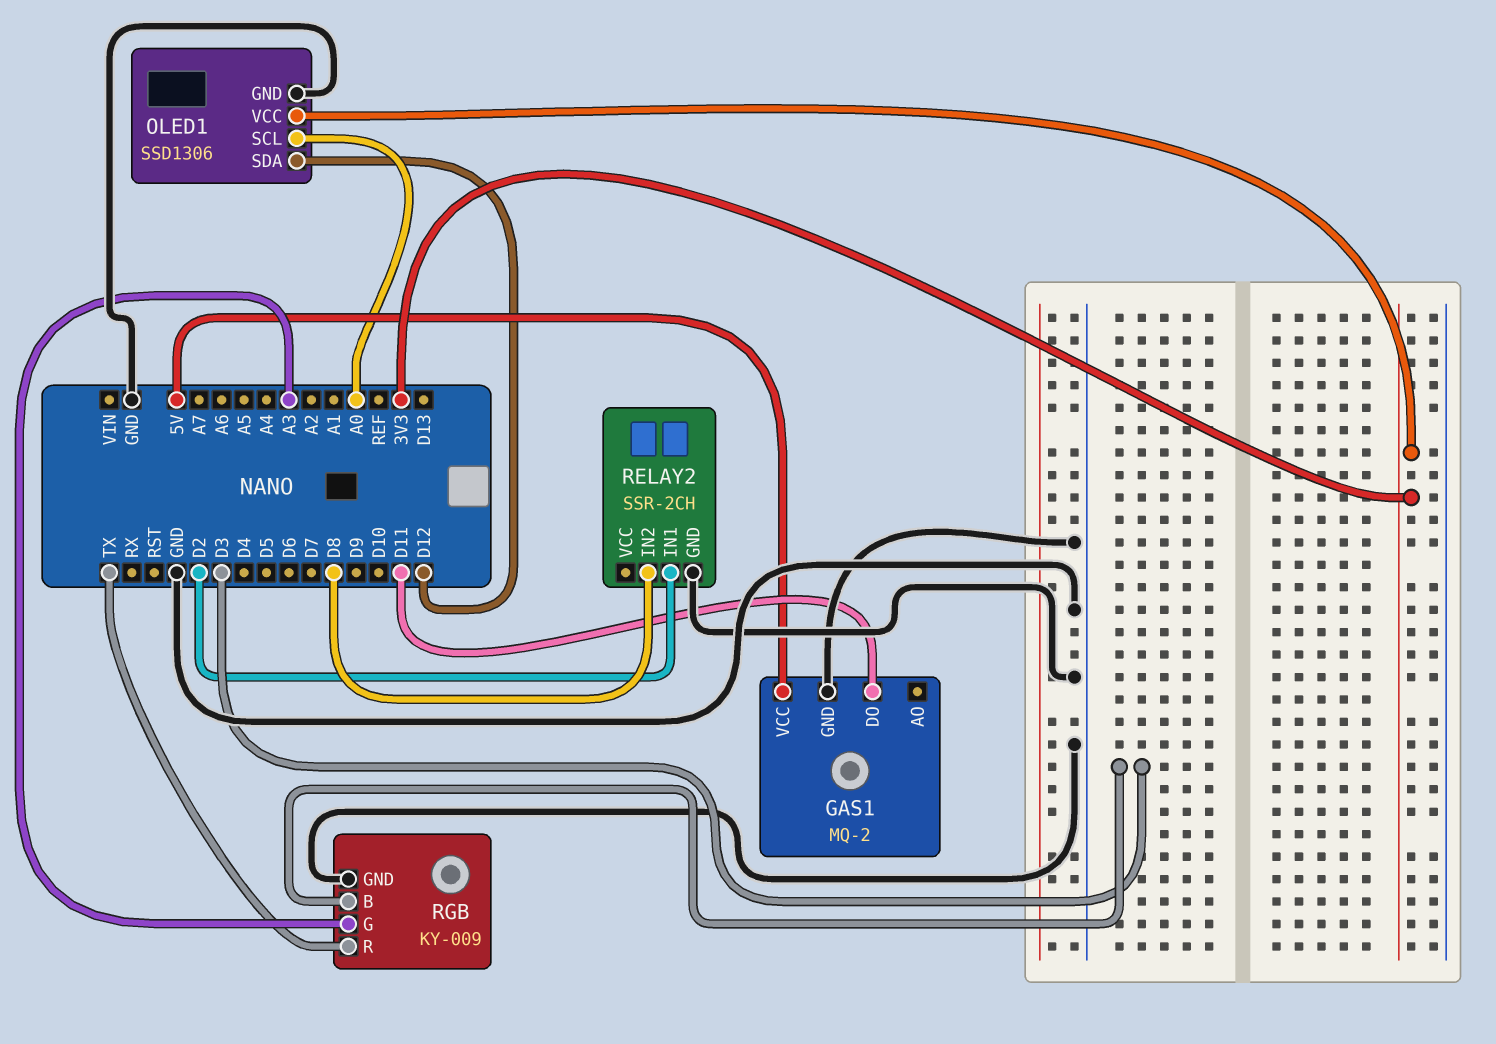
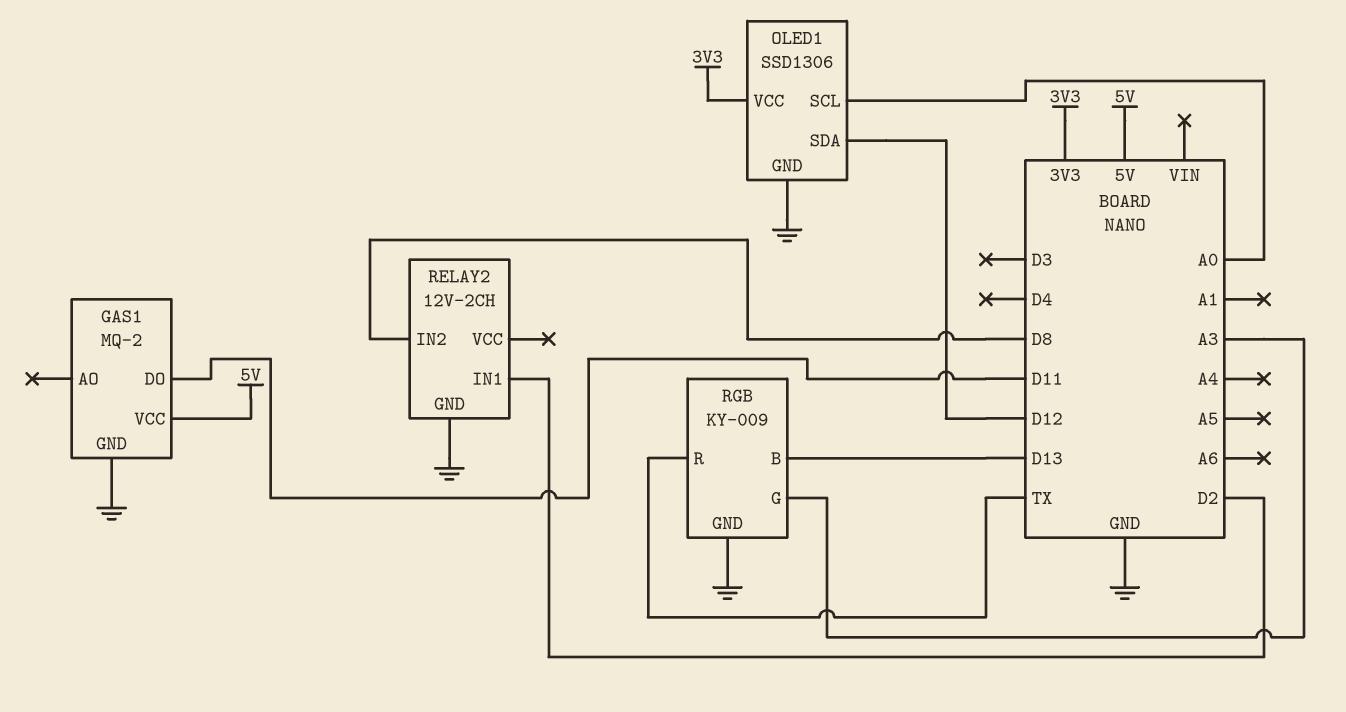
RELAY2: SSR-2CH -> 12V-2CH
RGB pin B: D3 -> D13

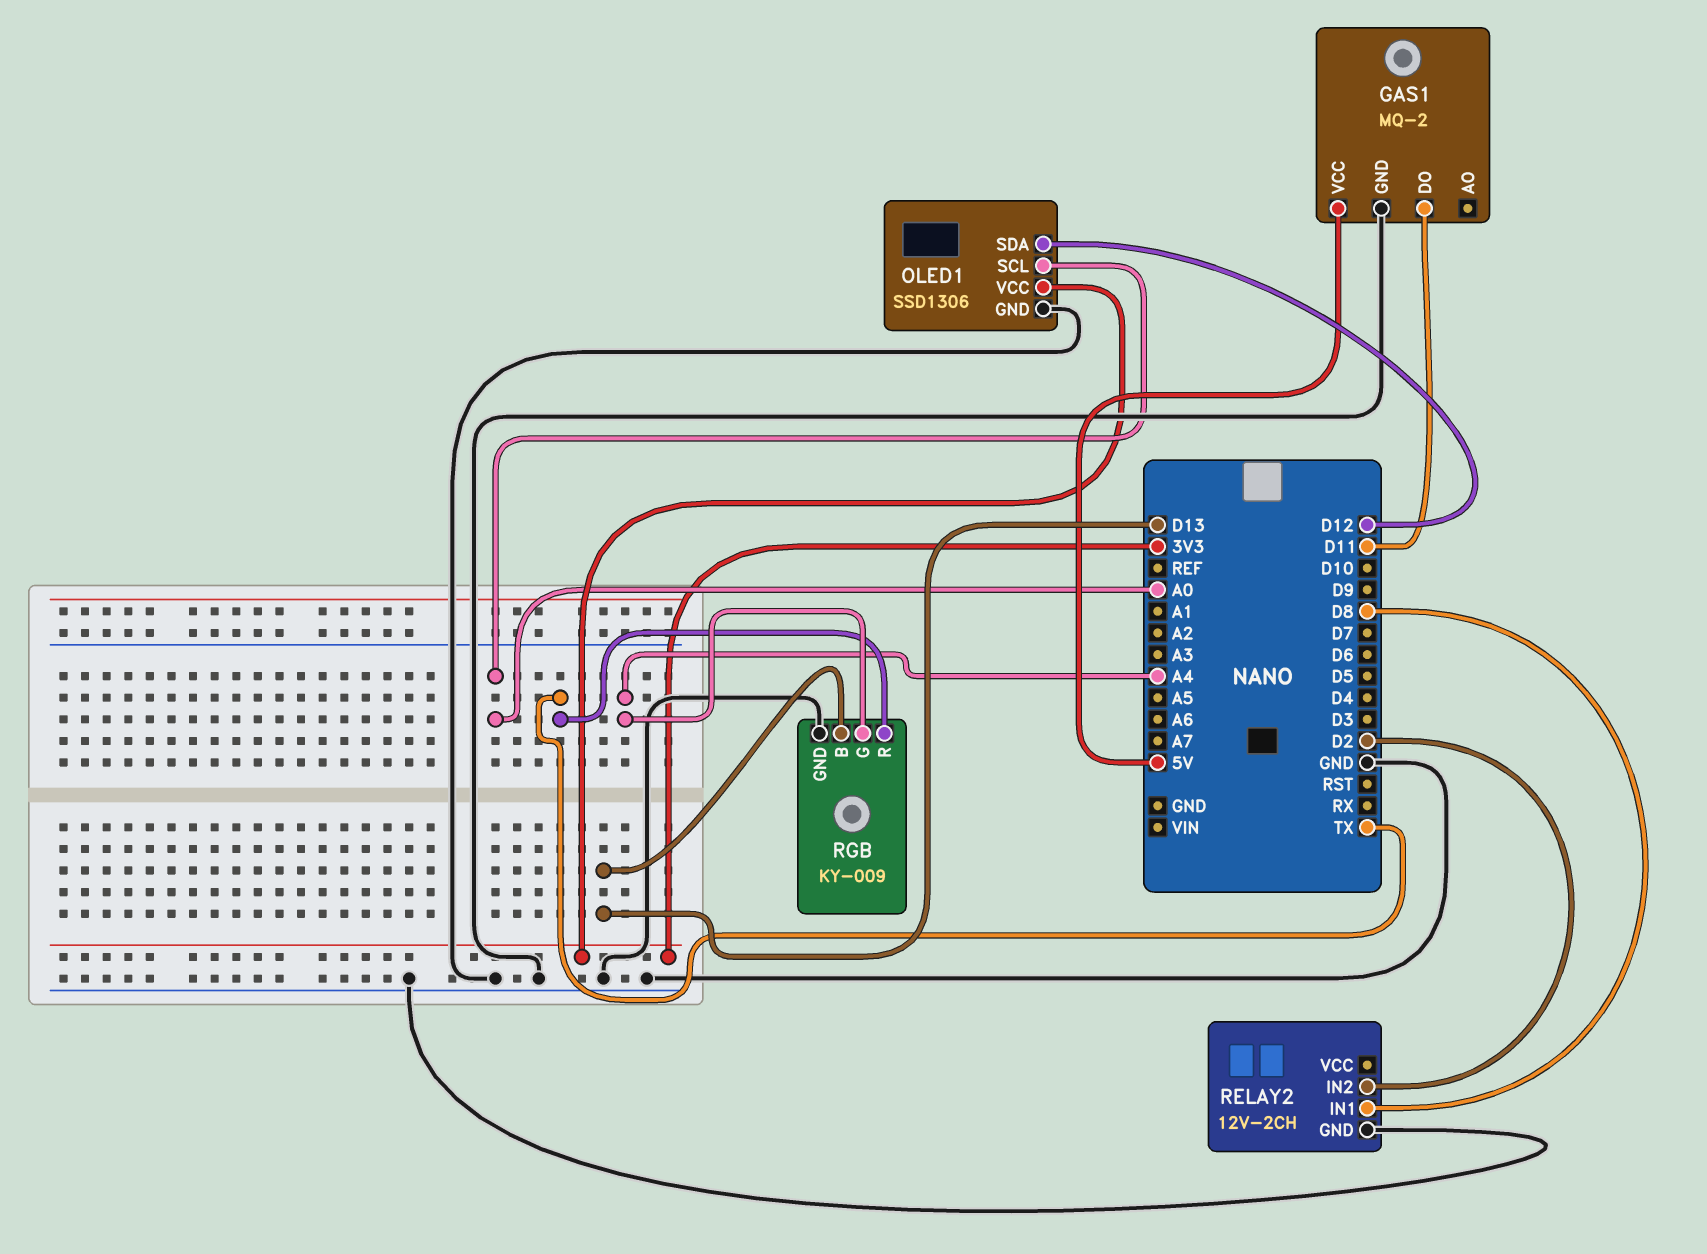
RELAY2 pin IN1: D2 -> D8
RELAY2 pin IN2: D8 -> D2
RGB pin G: A3 -> A4

